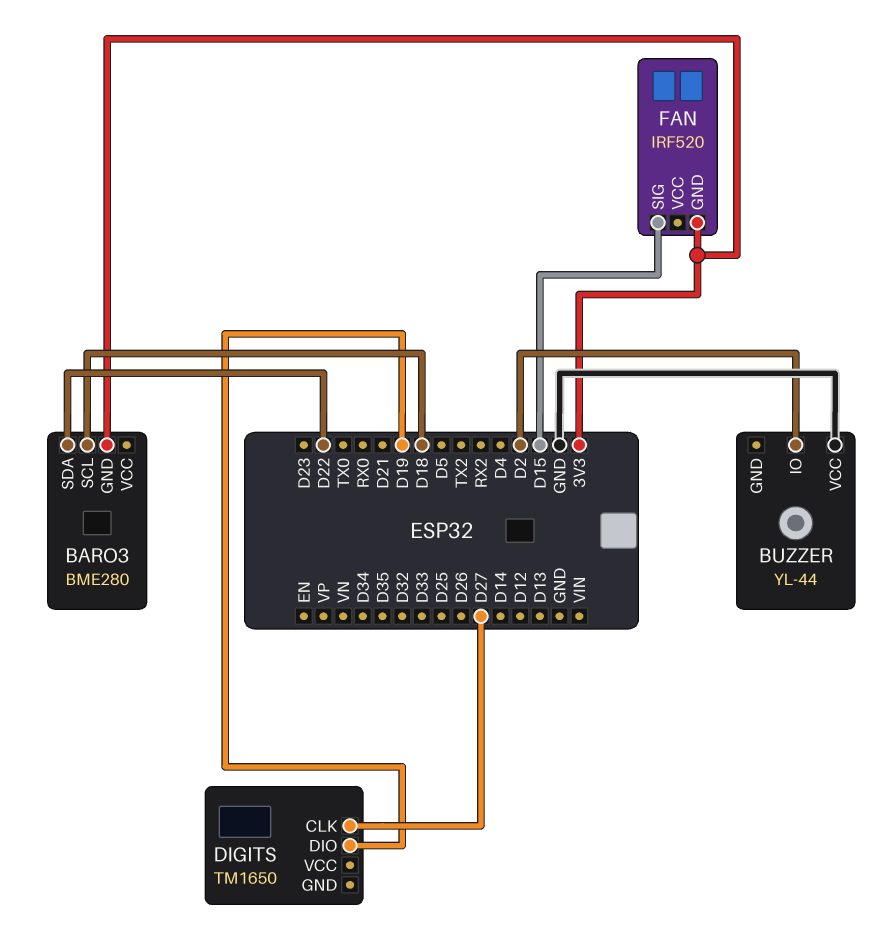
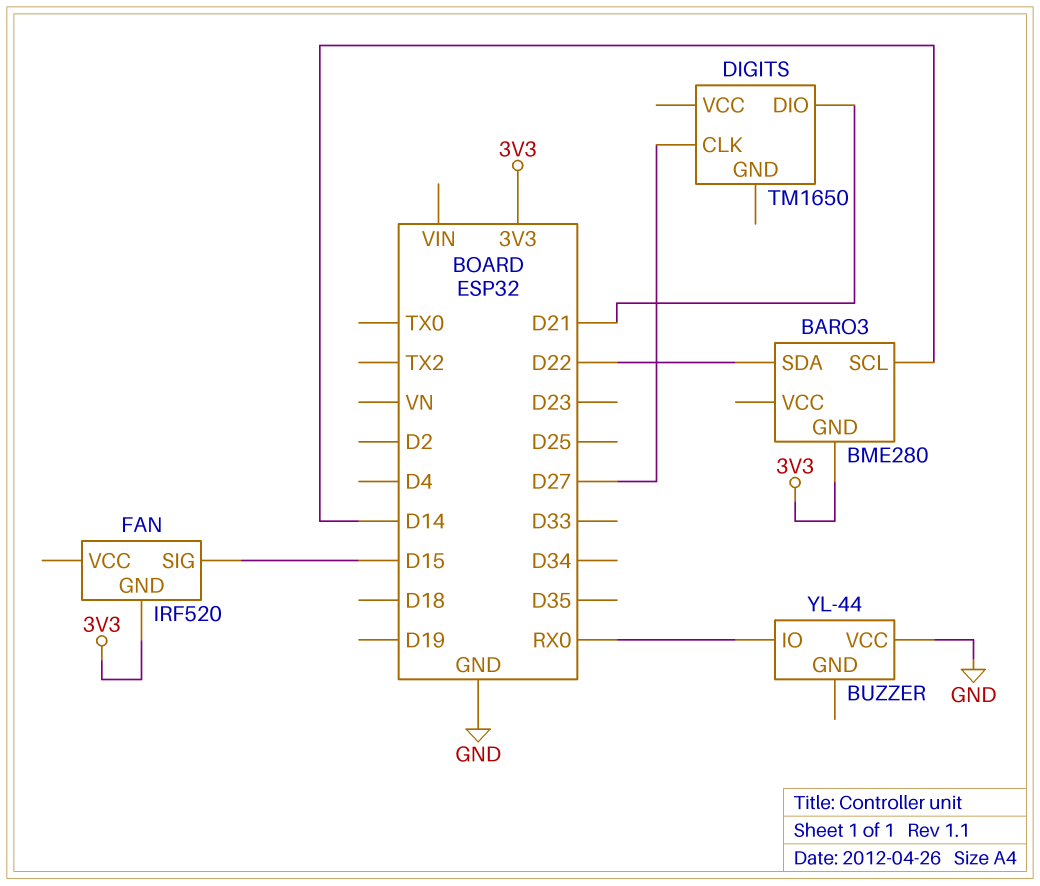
BARO3 pin SCL: D18 -> D14
BUZZER pin IO: D2 -> RX0
DIGITS pin DIO: D19 -> D21

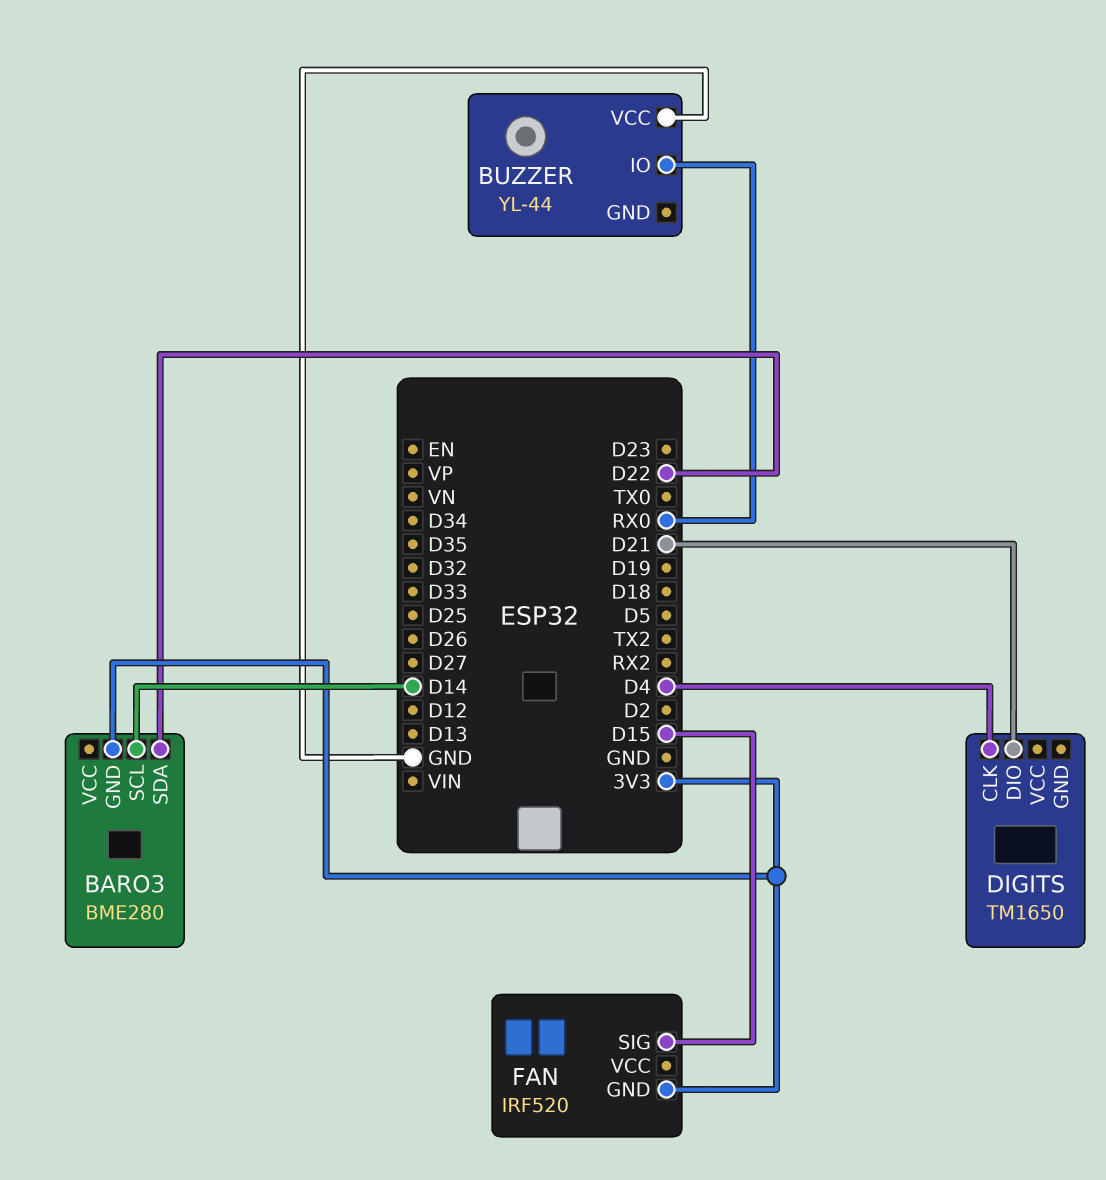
DIGITS pin CLK: D27 -> D4

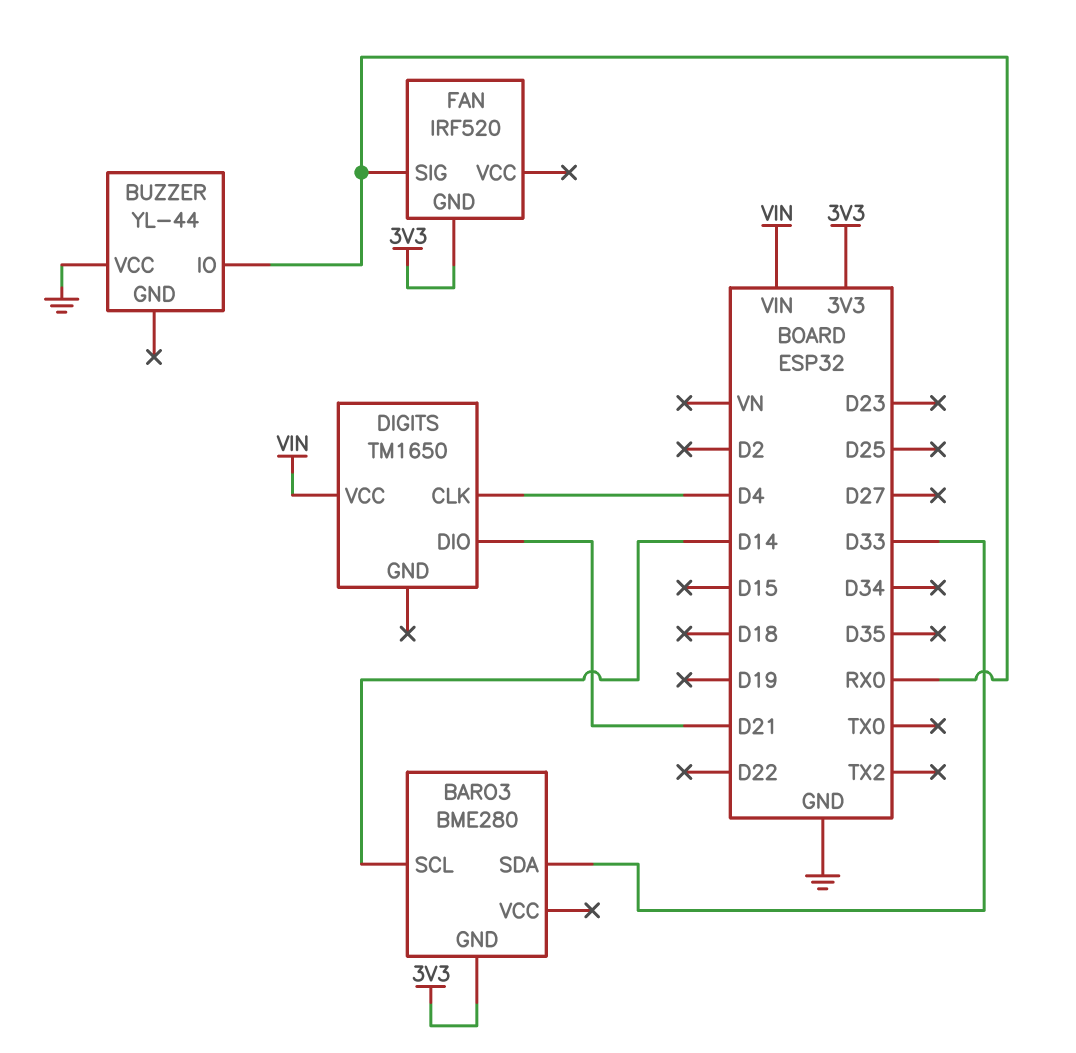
BARO3 pin SDA: D22 -> D33
DIGITS pin VCC: none -> VIN
FAN pin SIG: D15 -> RX0

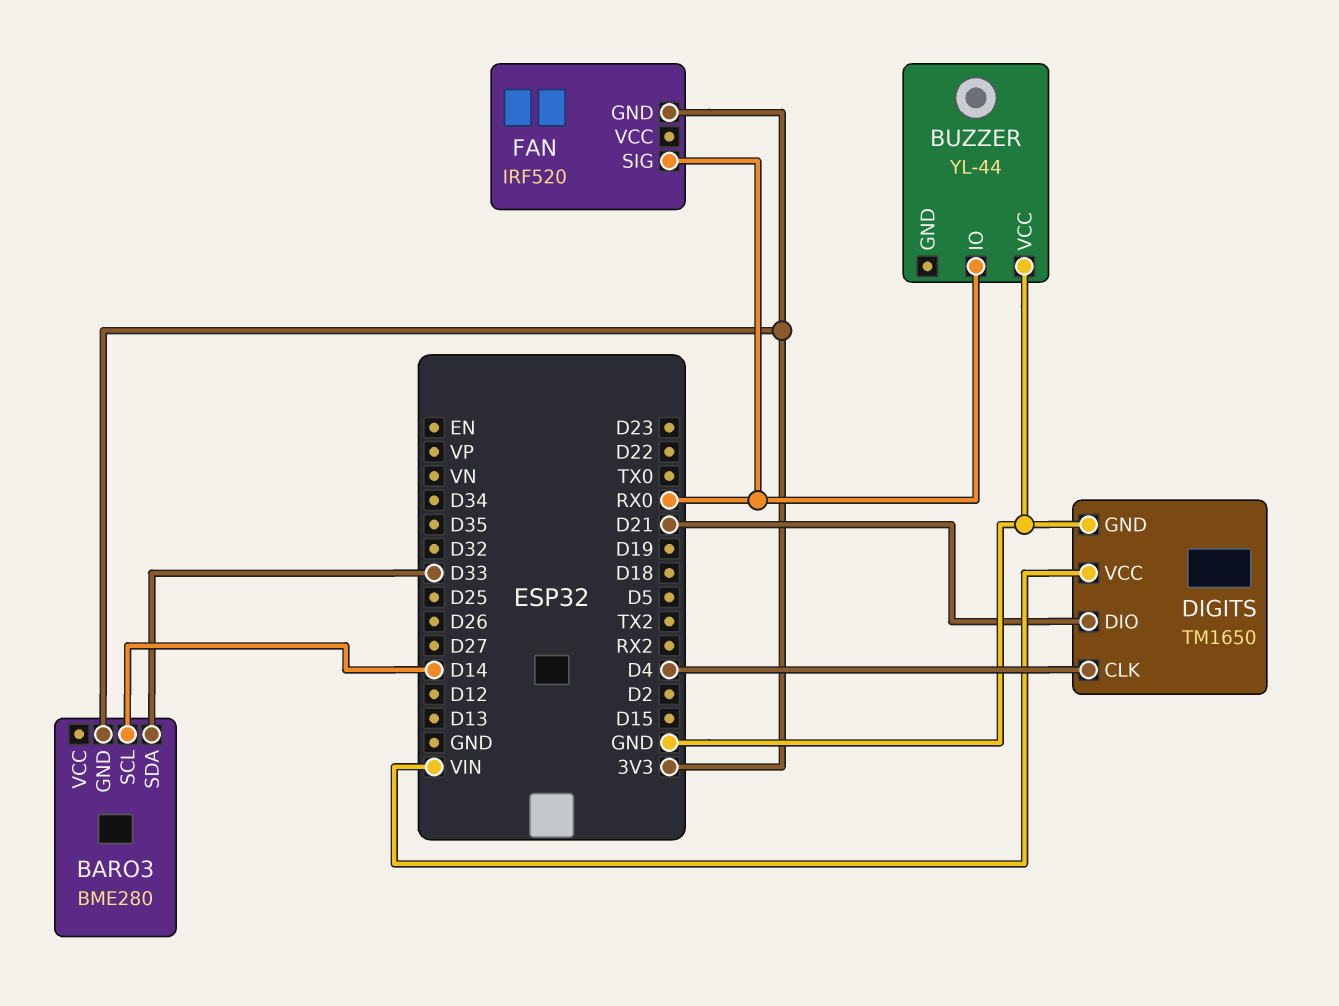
DIGITS pin GND: none -> GND

